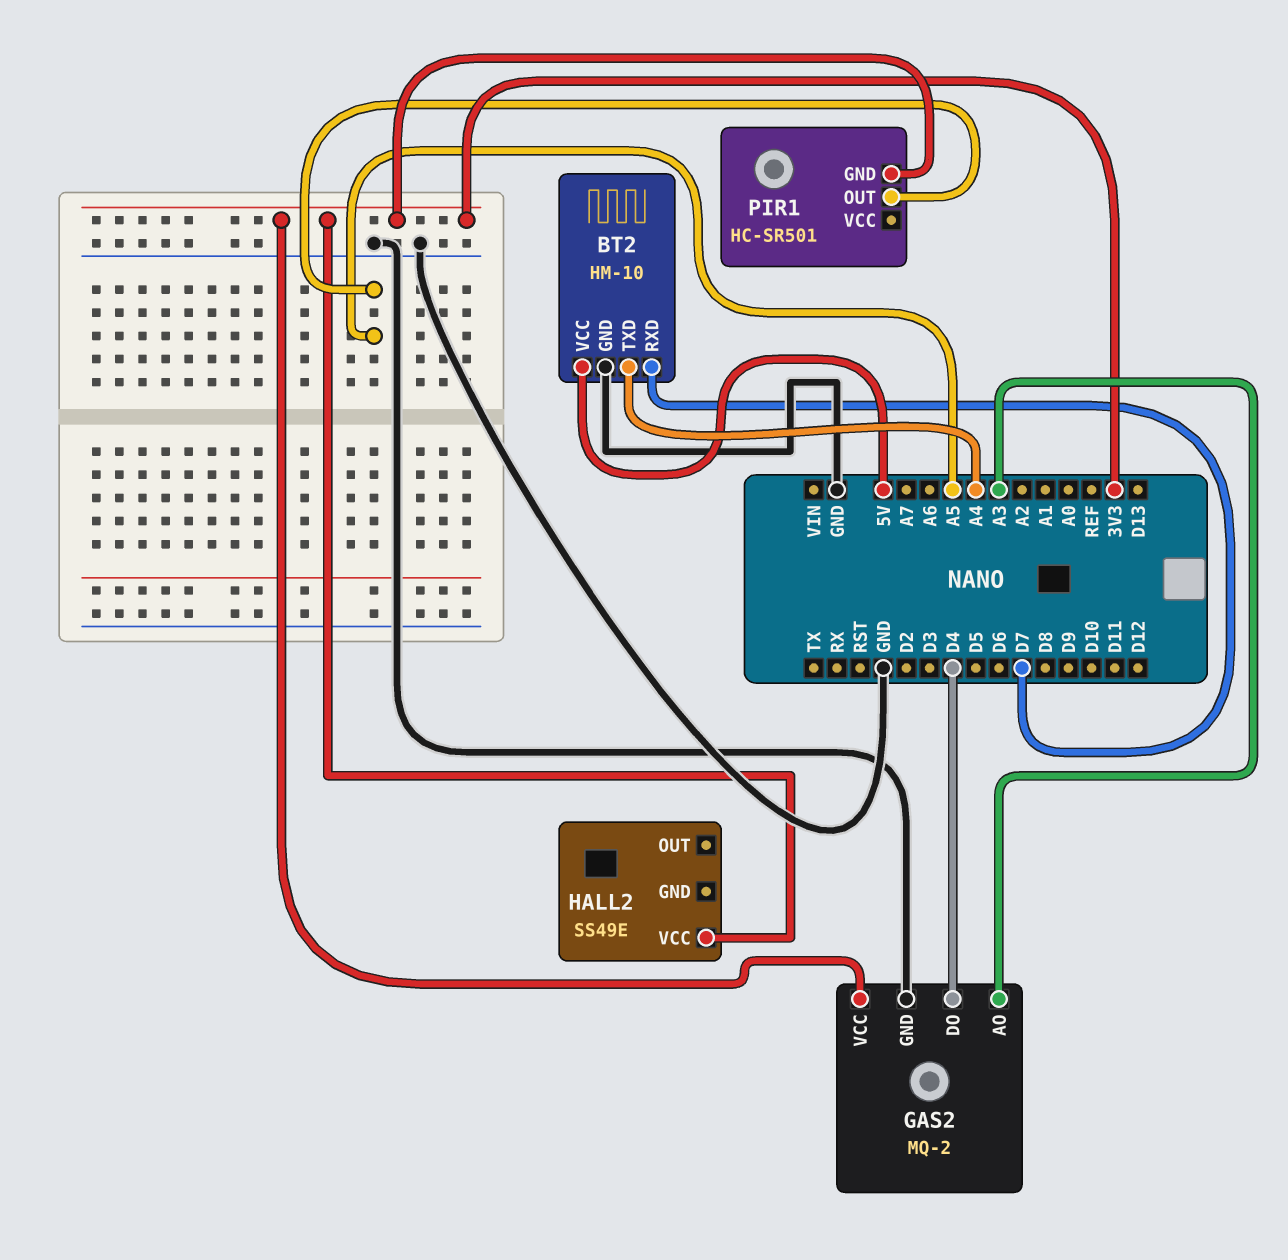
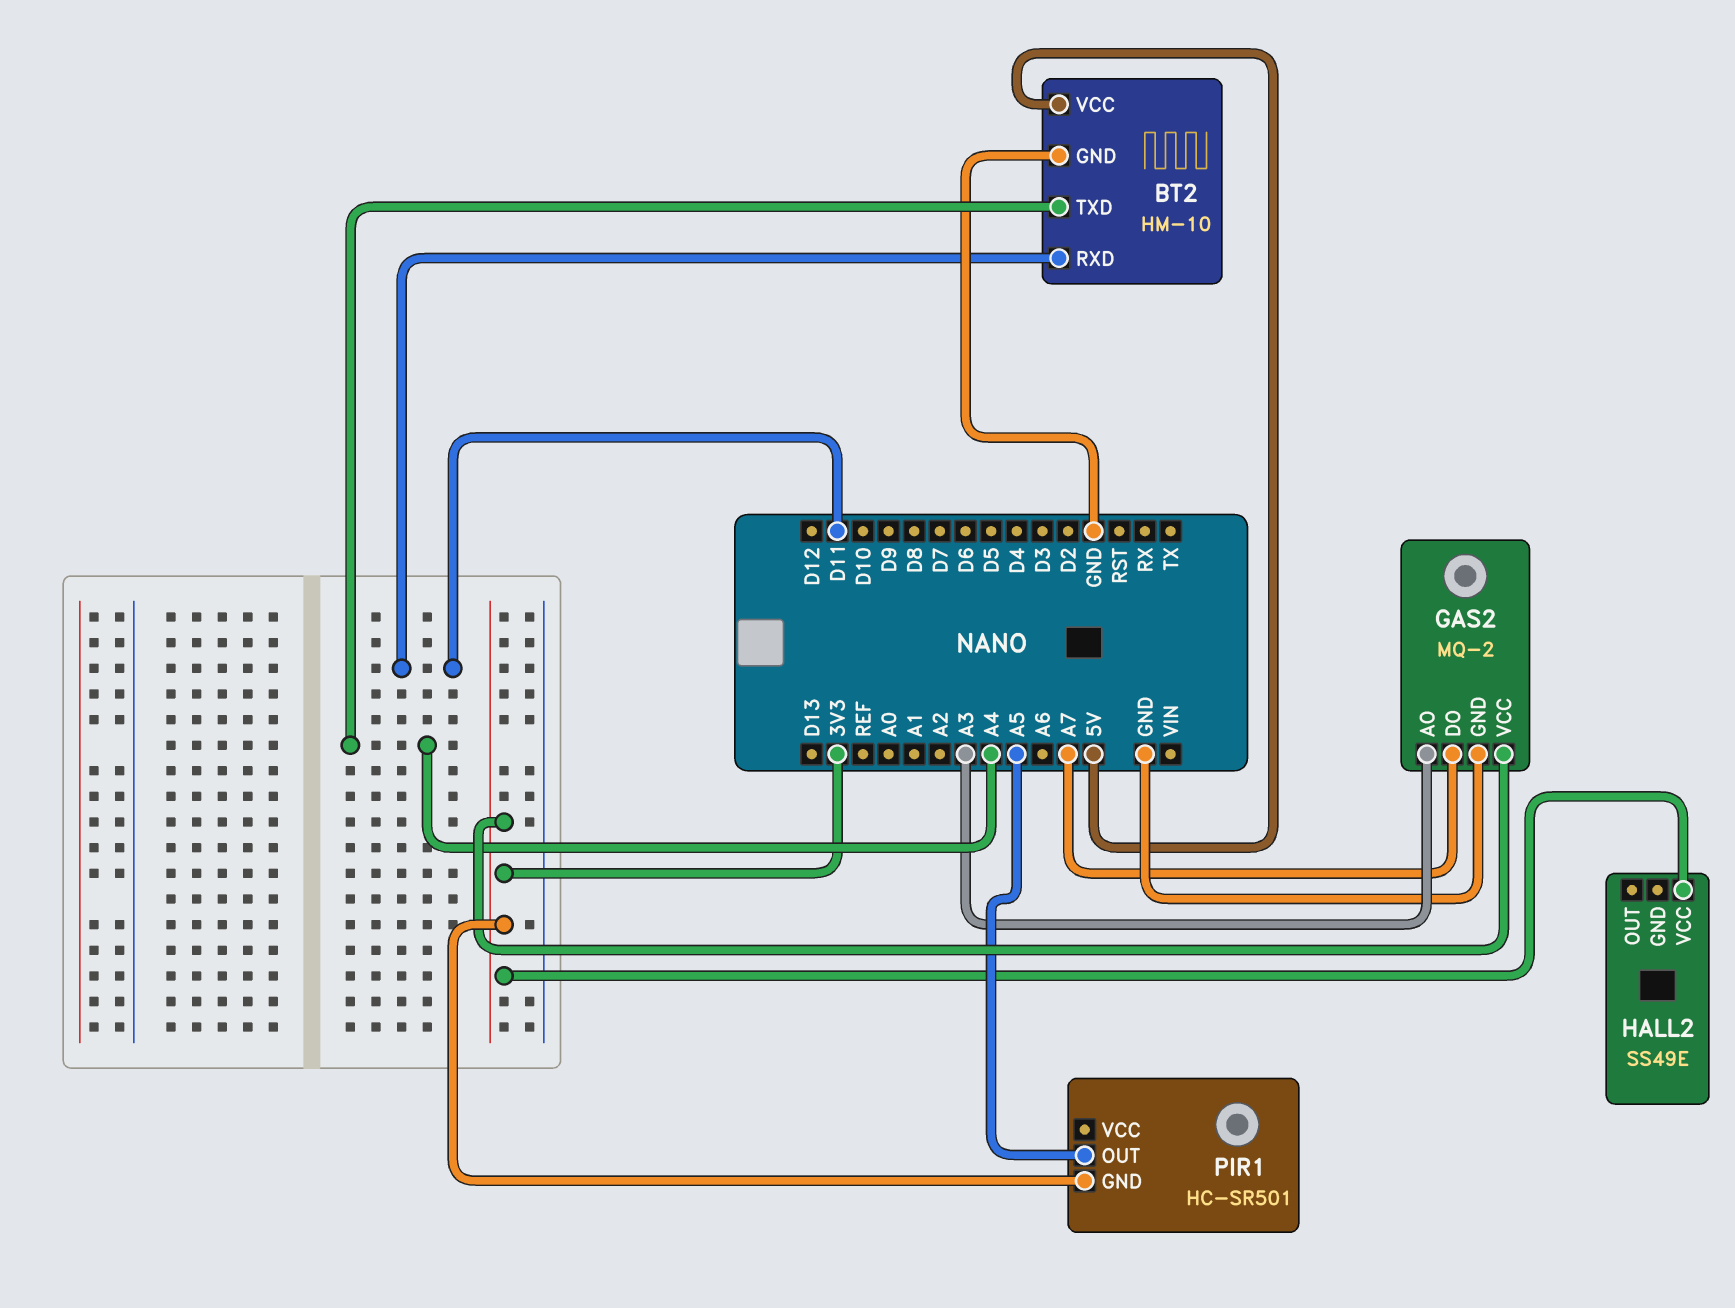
BT2 pin RXD: D7 -> D11
GAS2 pin DO: D4 -> A7

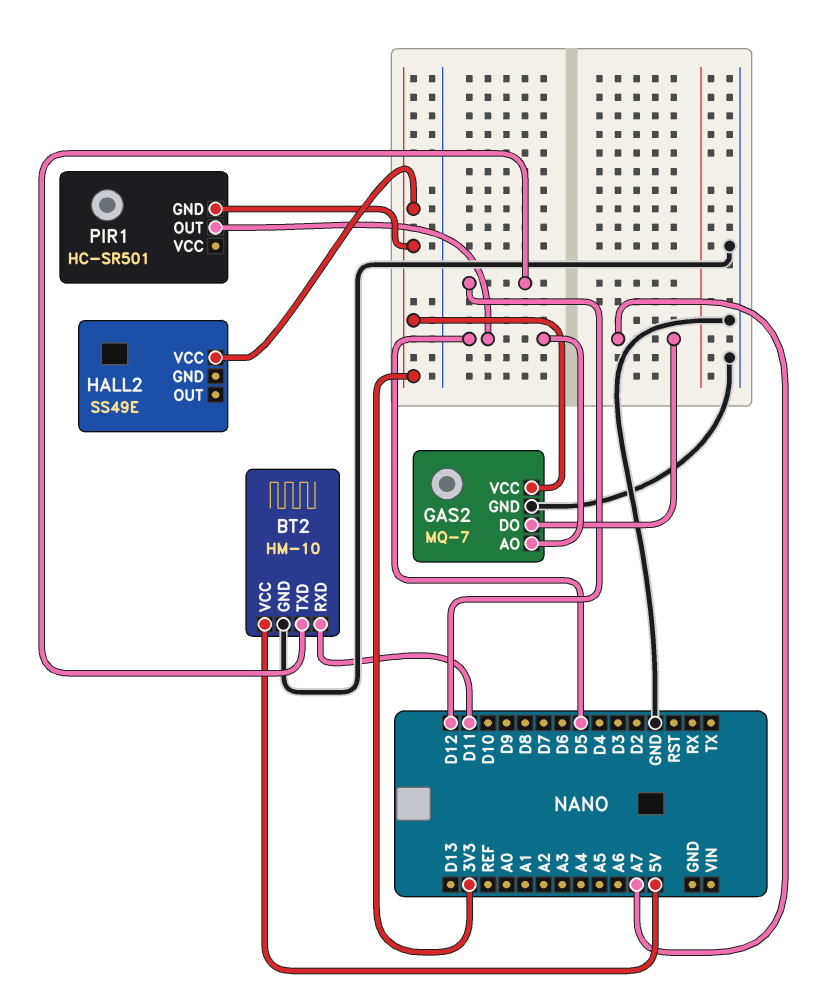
BT2 pin TXD: A4 -> D12
GAS2: MQ-2 -> MQ-7
GAS2 pin AO: A3 -> D5
PIR1 pin OUT: A5 -> D5

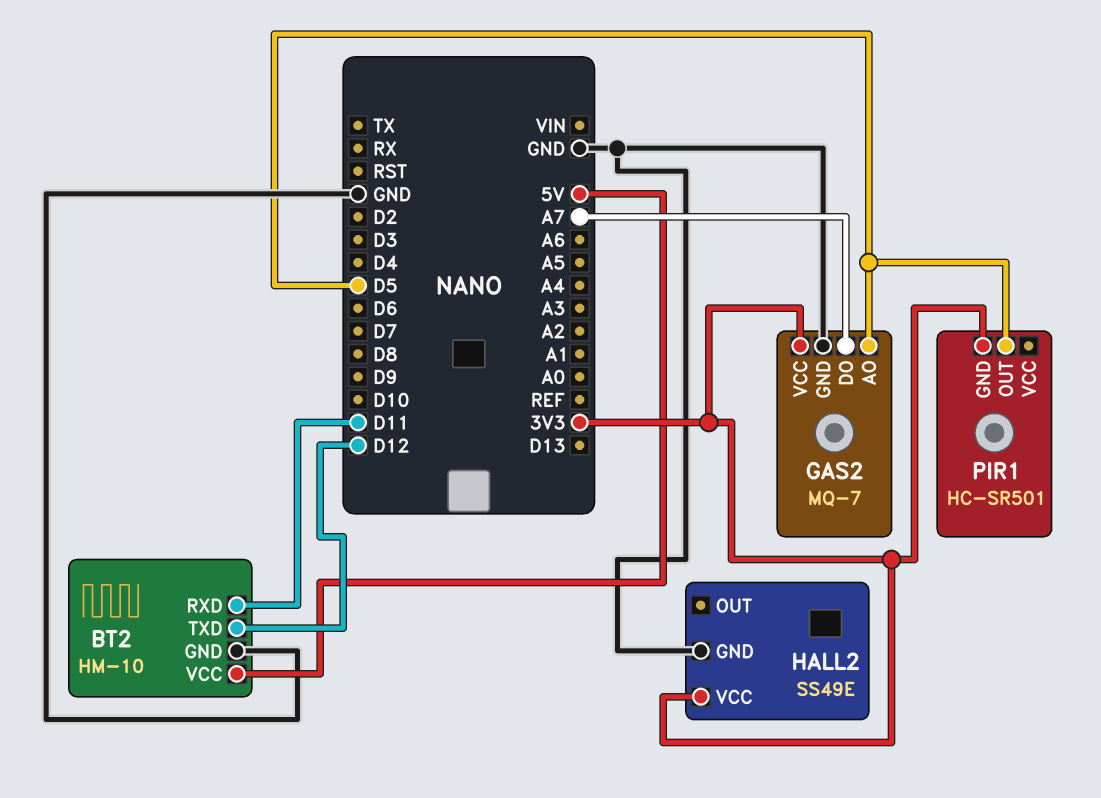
HALL2 pin GND: none -> GND

